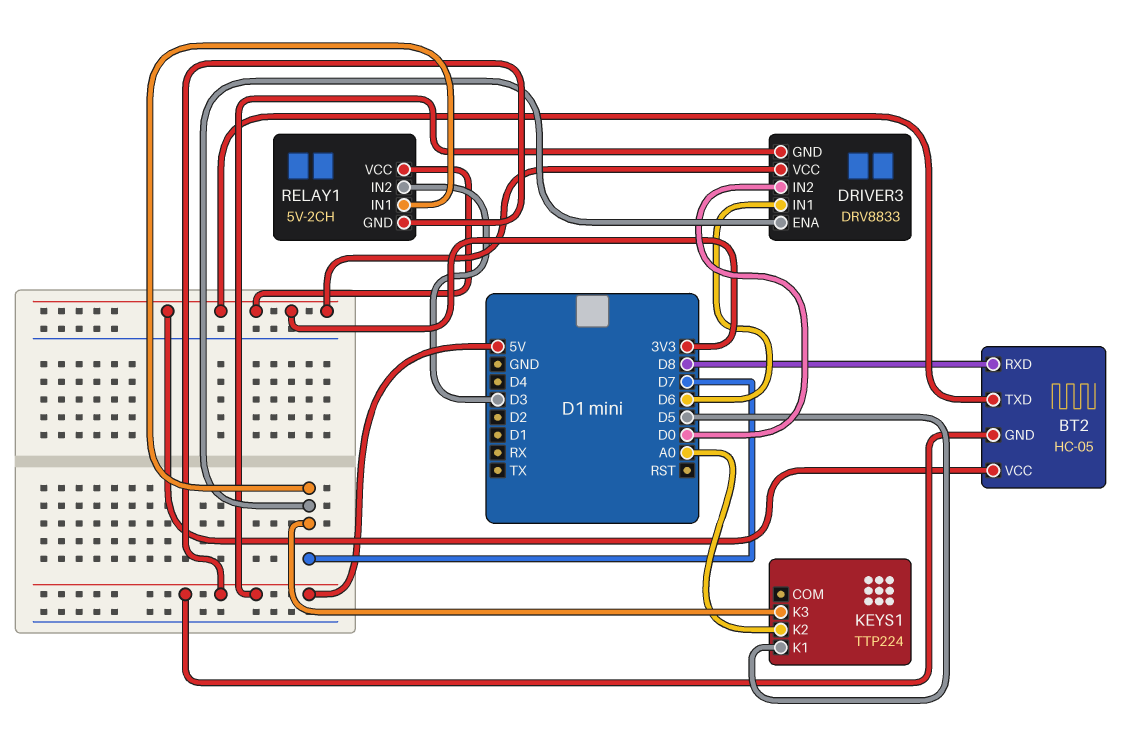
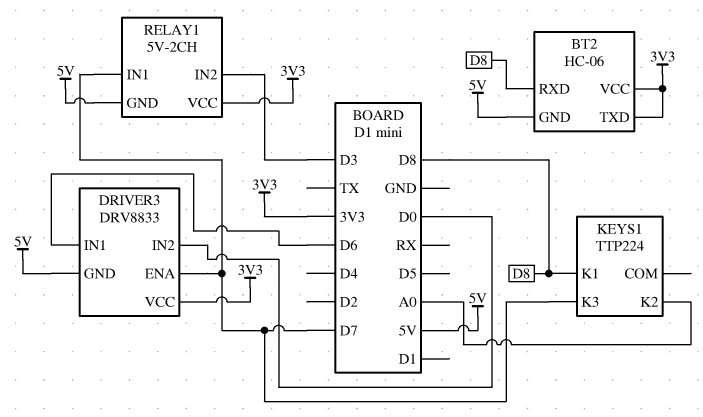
BT2: HC-05 -> HC-06
KEYS1 pin K1: D5 -> D8

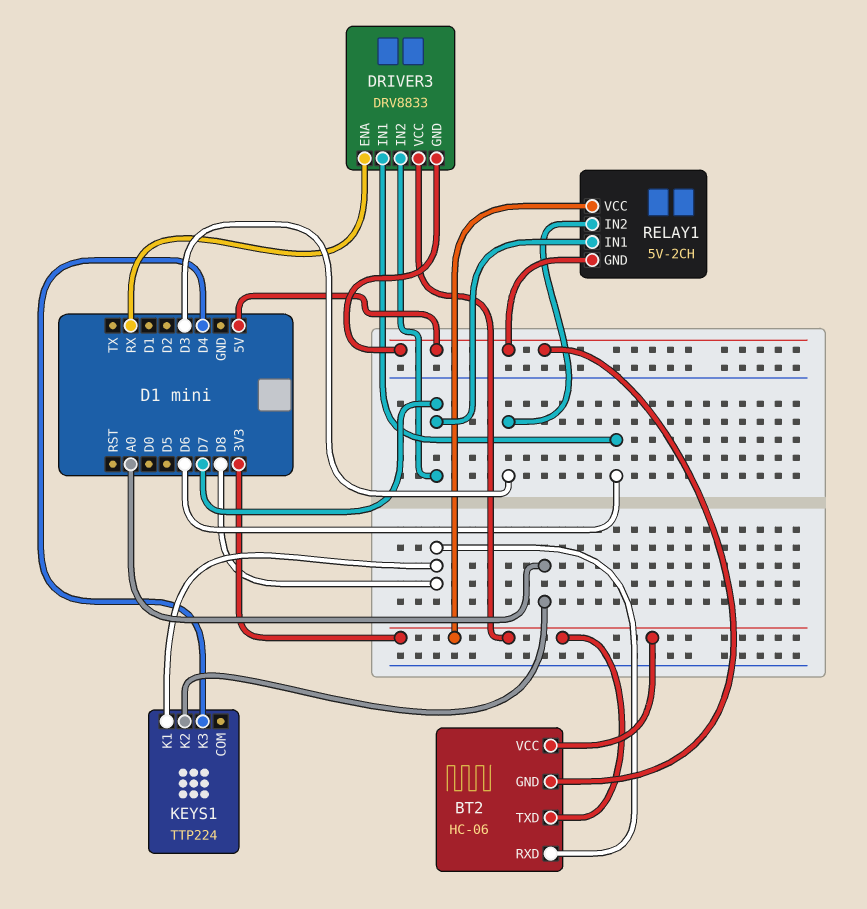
DRIVER3 pin ENA: D7 -> RX
DRIVER3 pin IN2: D0 -> D7
KEYS1 pin K3: D7 -> D4

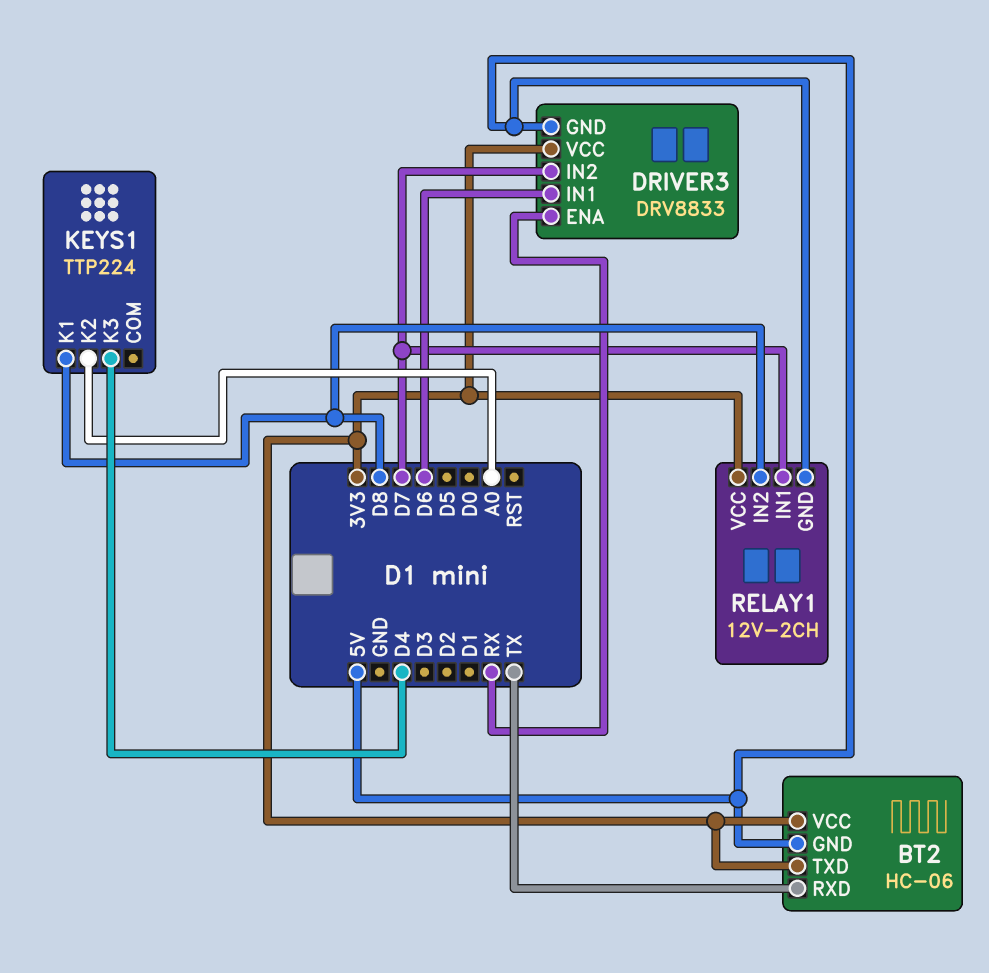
BT2 pin RXD: D8 -> TX
RELAY1: 5V-2CH -> 12V-2CH
RELAY1 pin IN2: D3 -> D8

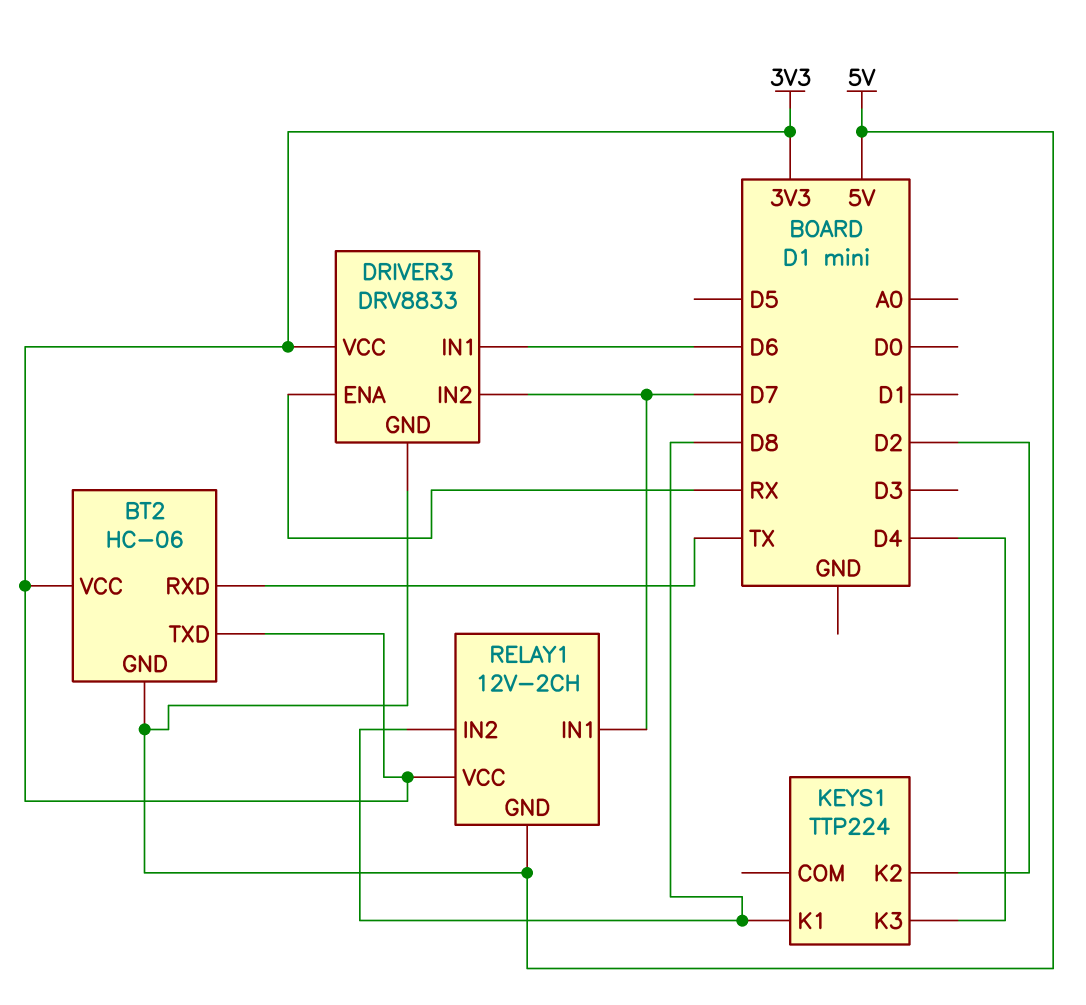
KEYS1 pin K2: A0 -> D2

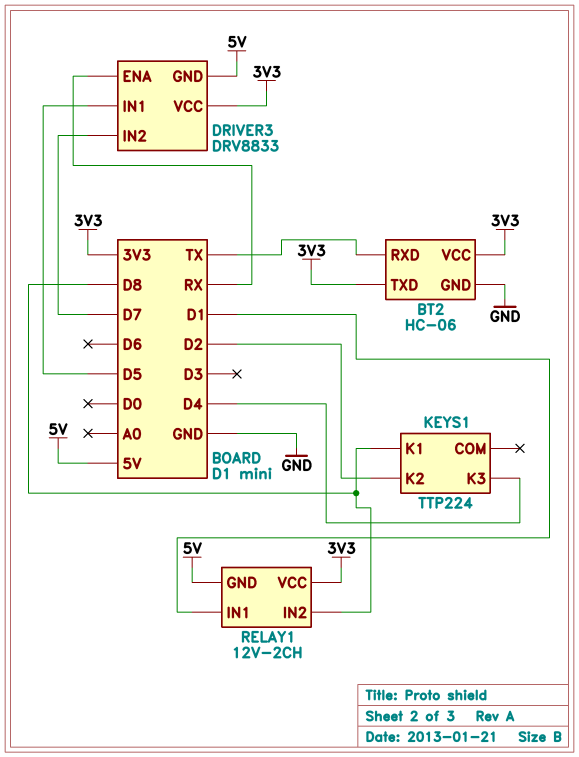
BT2 pin GND: 5V -> GND
DRIVER3 pin IN1: D6 -> D5
RELAY1 pin IN1: D7 -> D1

